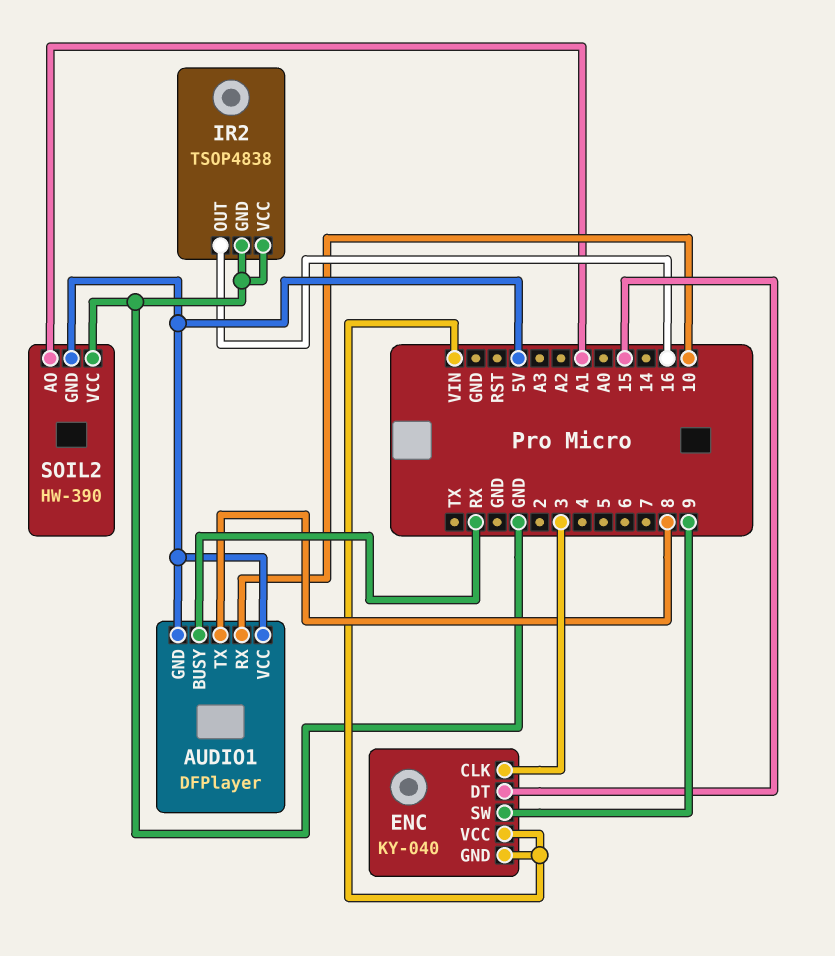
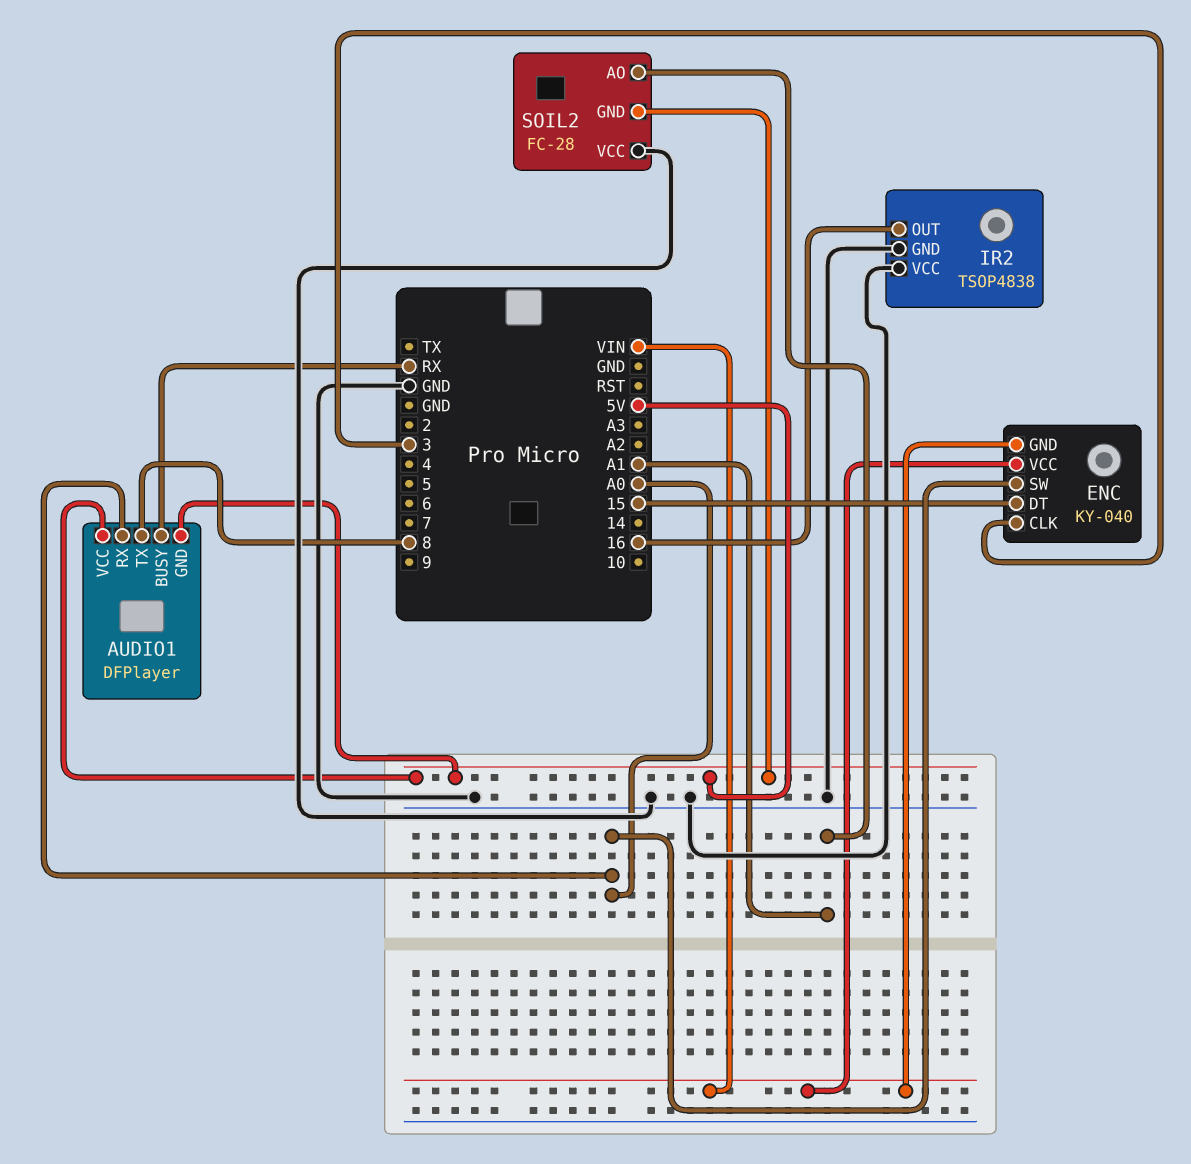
AUDIO1 pin RX: 10 -> A0
ENC pin SW: 9 -> A0
SOIL2: HW-390 -> FC-28

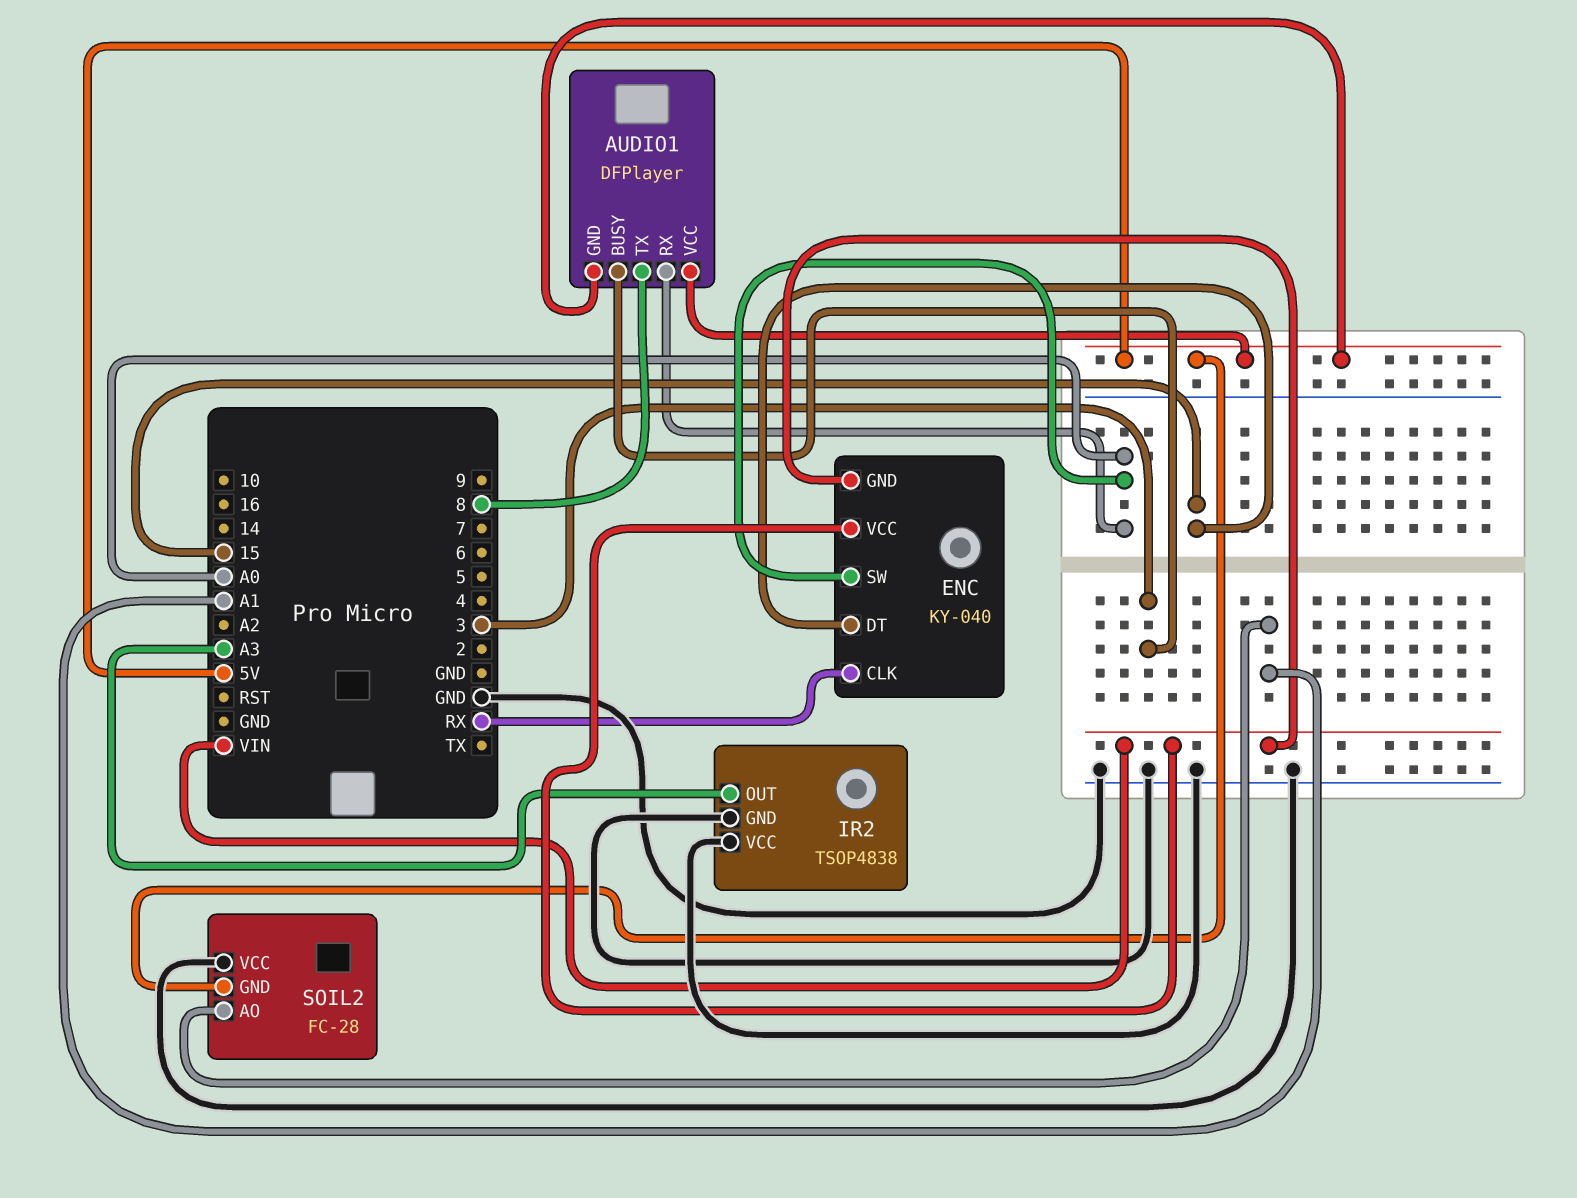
AUDIO1 pin BUSY: RX -> 3
ENC pin CLK: 3 -> RX
IR2 pin OUT: 16 -> A3

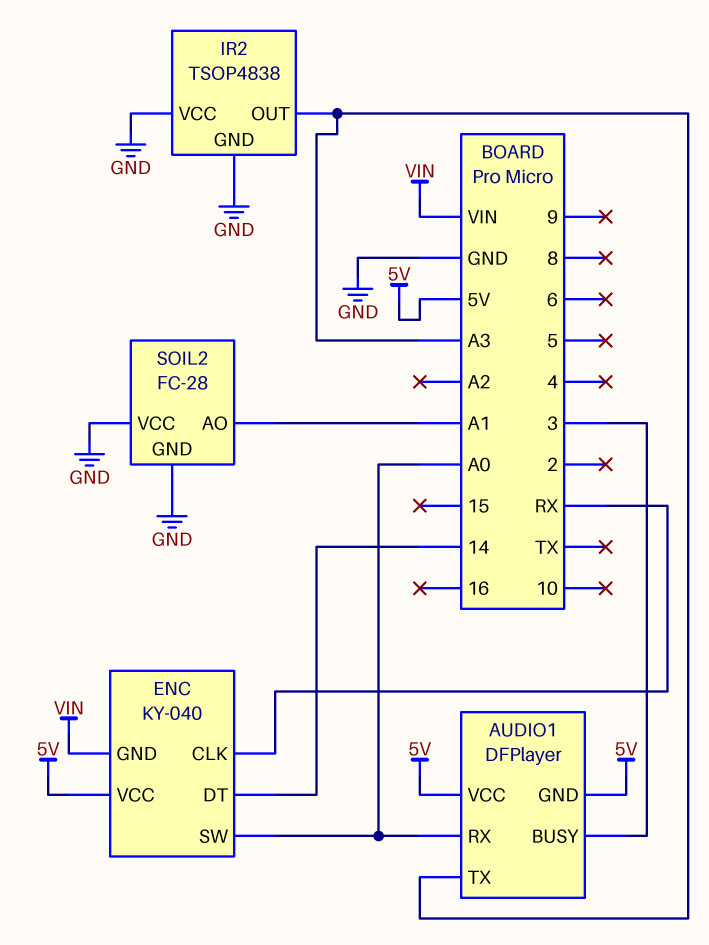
AUDIO1 pin TX: 8 -> A3
ENC pin DT: 15 -> 14
ENC pin VCC: VIN -> 5V
SOIL2 pin GND: 5V -> GND

